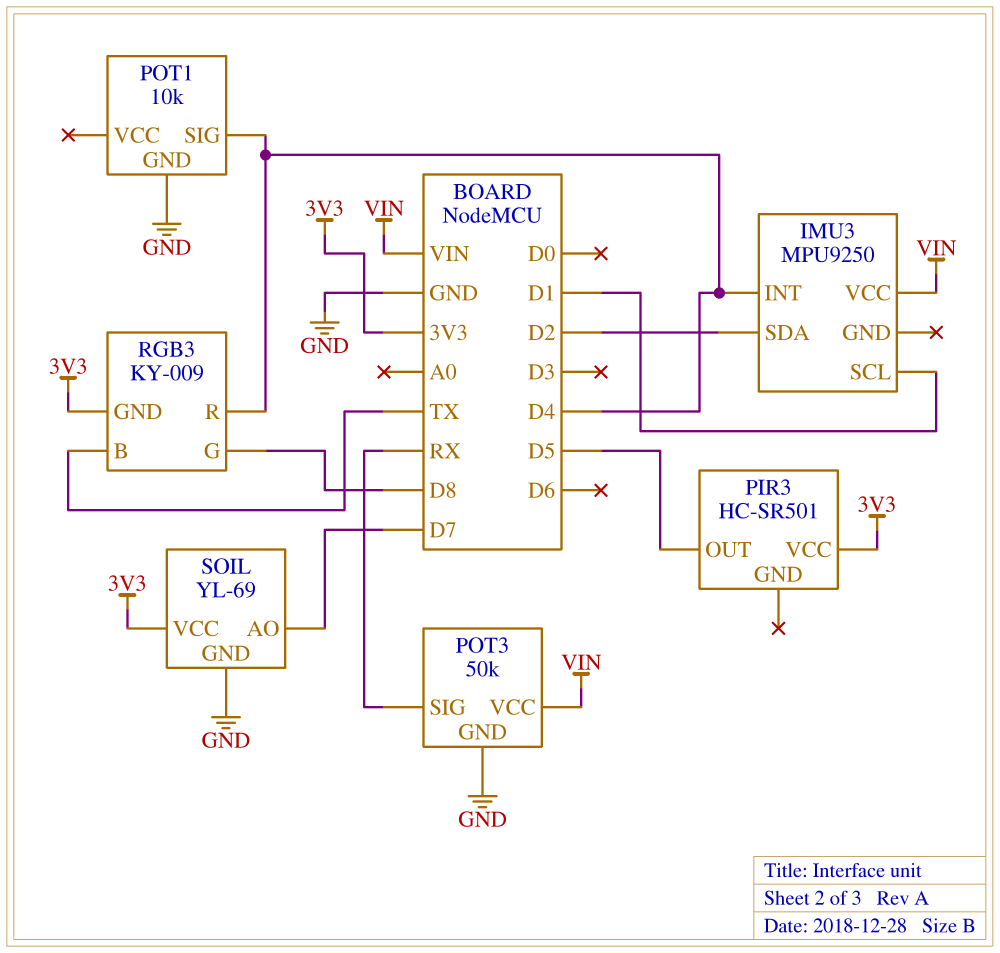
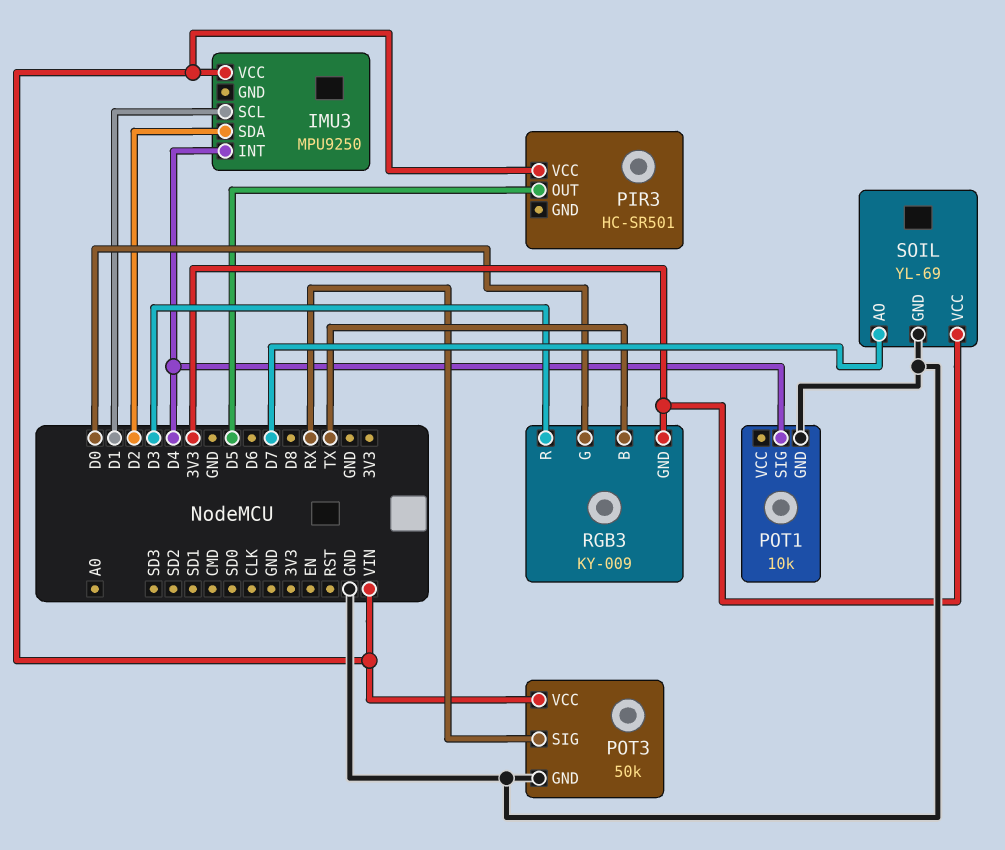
PIR3 pin VCC: 3V3 -> VIN
RGB3 pin G: D8 -> D0
RGB3 pin R: D4 -> D3

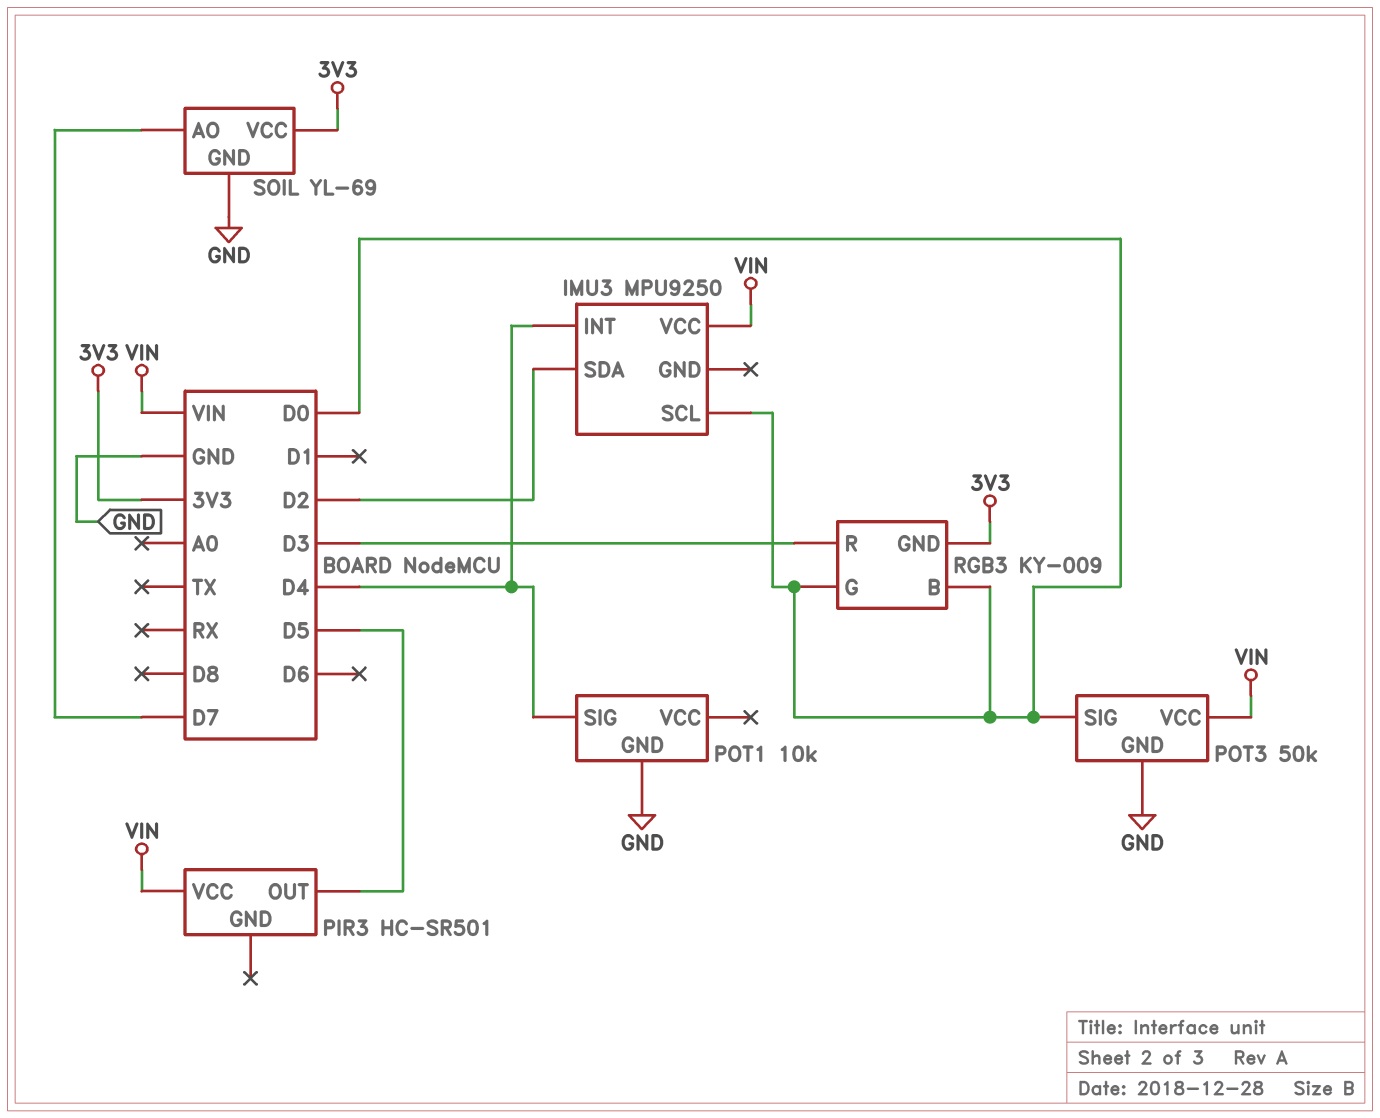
IMU3 pin SCL: D1 -> D0
POT3 pin SIG: RX -> D0
RGB3 pin B: TX -> D0

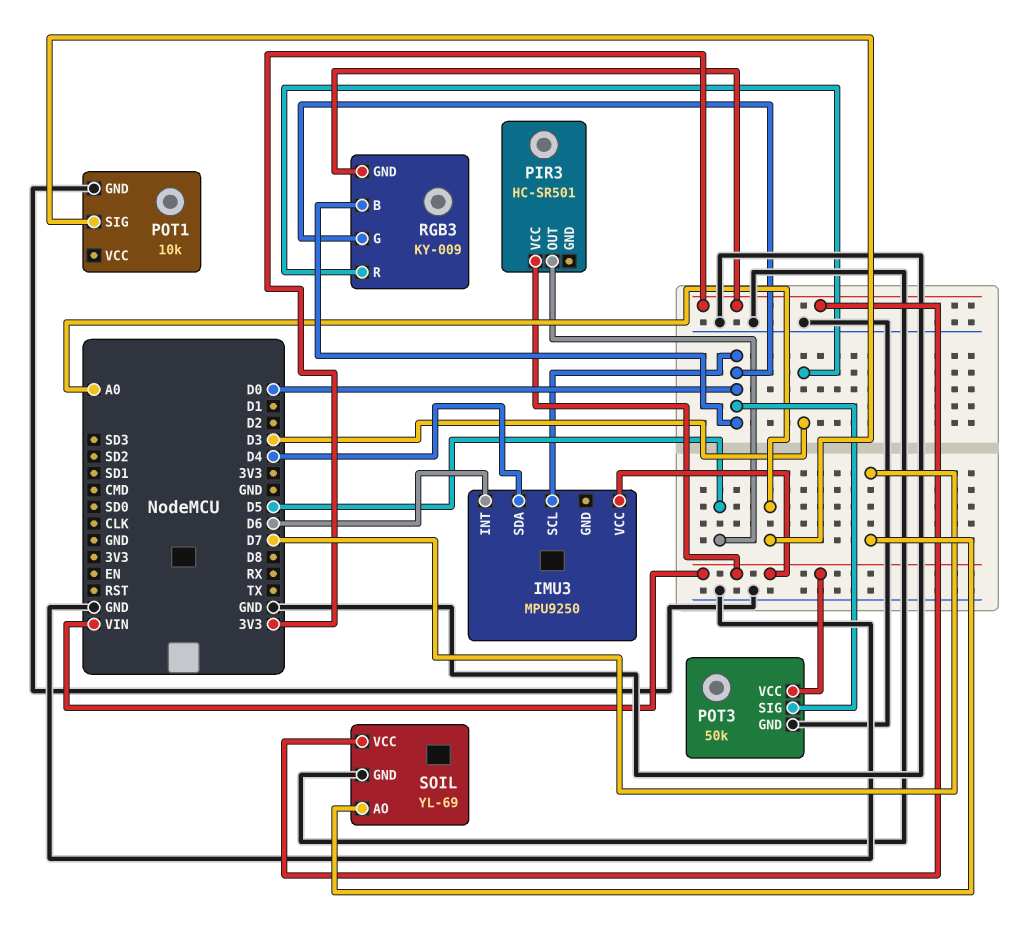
IMU3 pin INT: D4 -> D6
IMU3 pin SDA: D2 -> D4
POT1 pin SIG: D4 -> A0

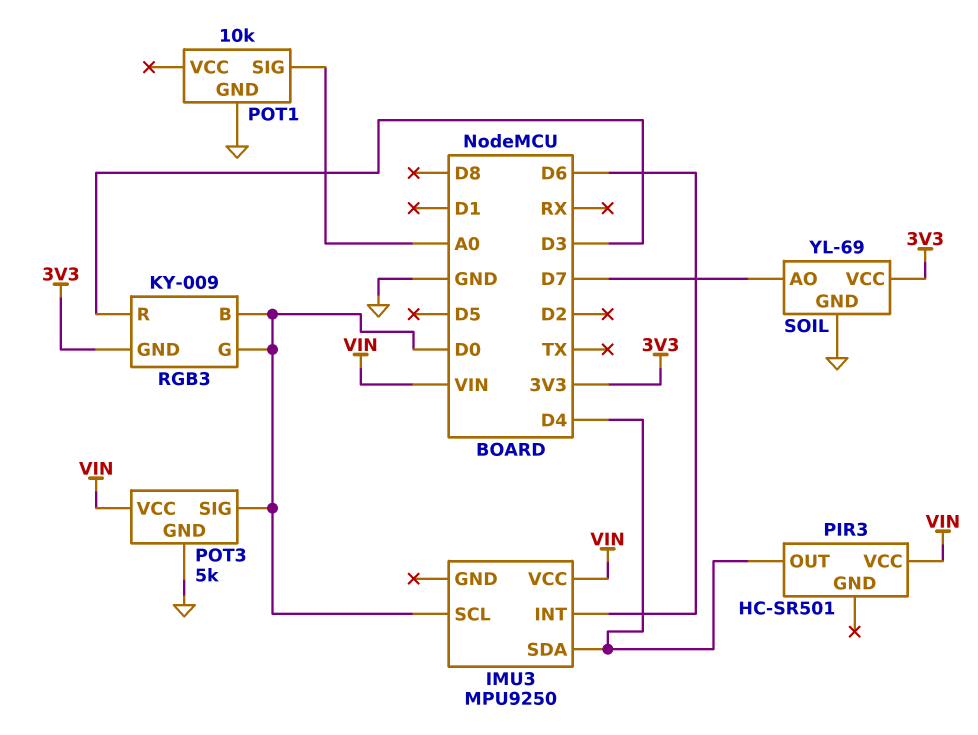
PIR3 pin OUT: D5 -> D4
POT3: 50k -> 5k

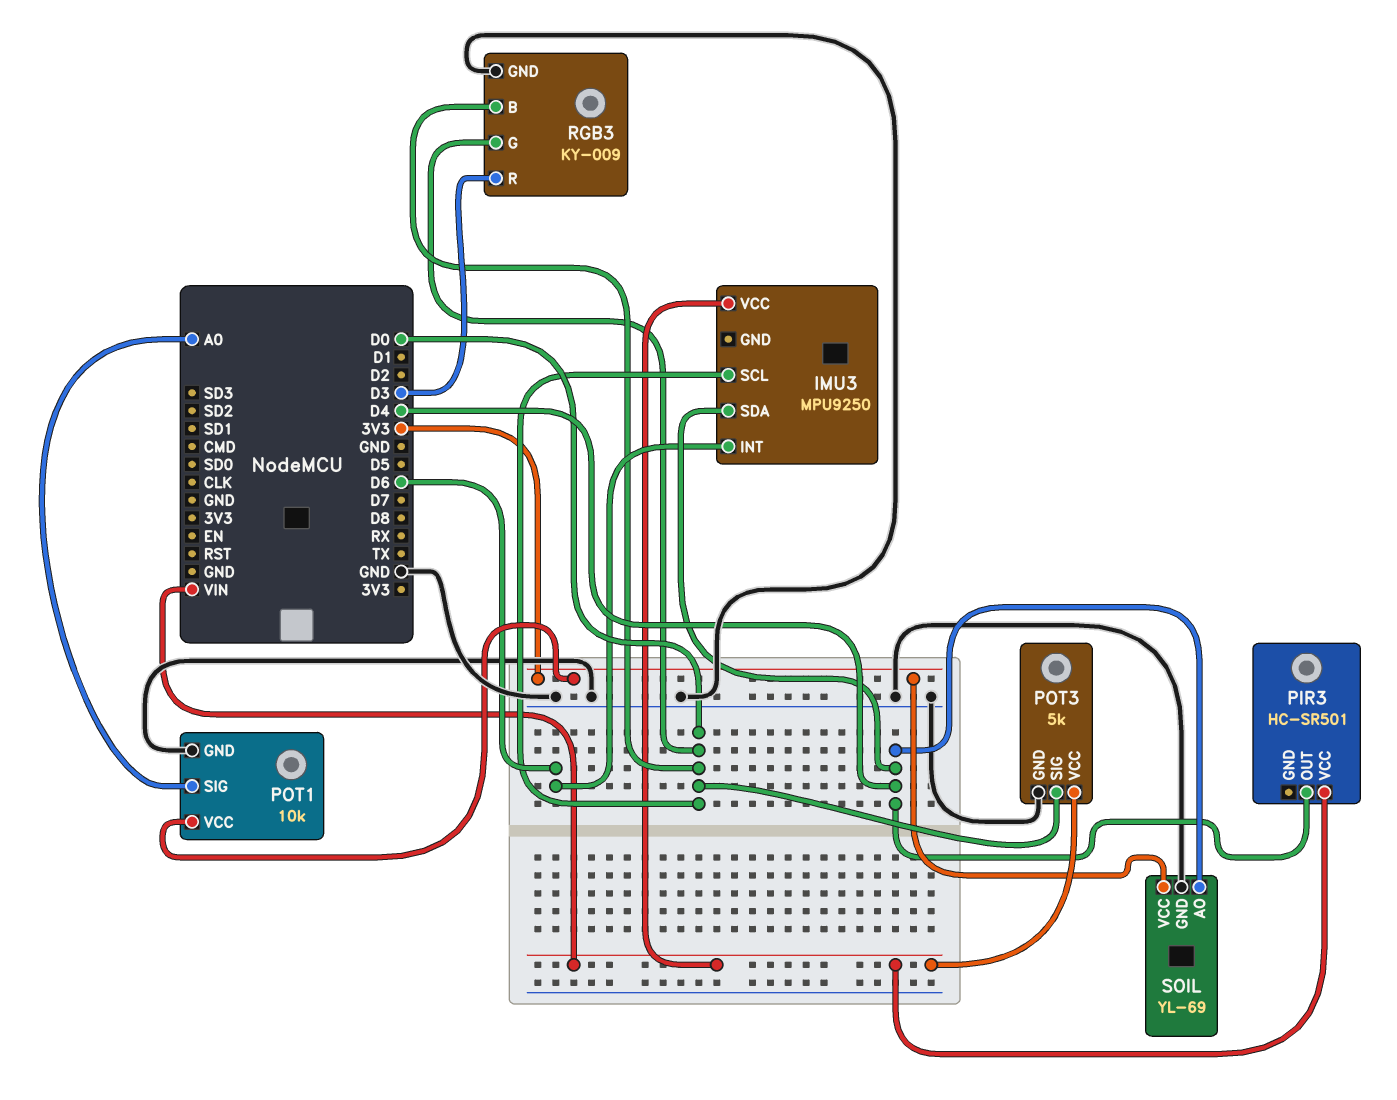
POT1 pin VCC: none -> 3V3
RGB3 pin GND: 3V3 -> GND
SOIL pin AO: D7 -> D4

